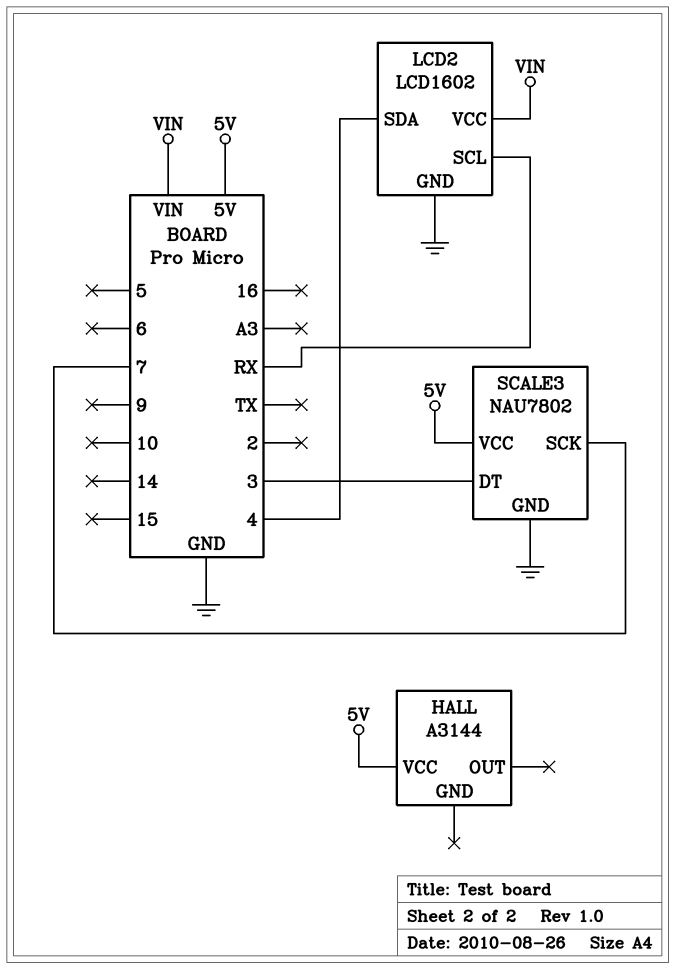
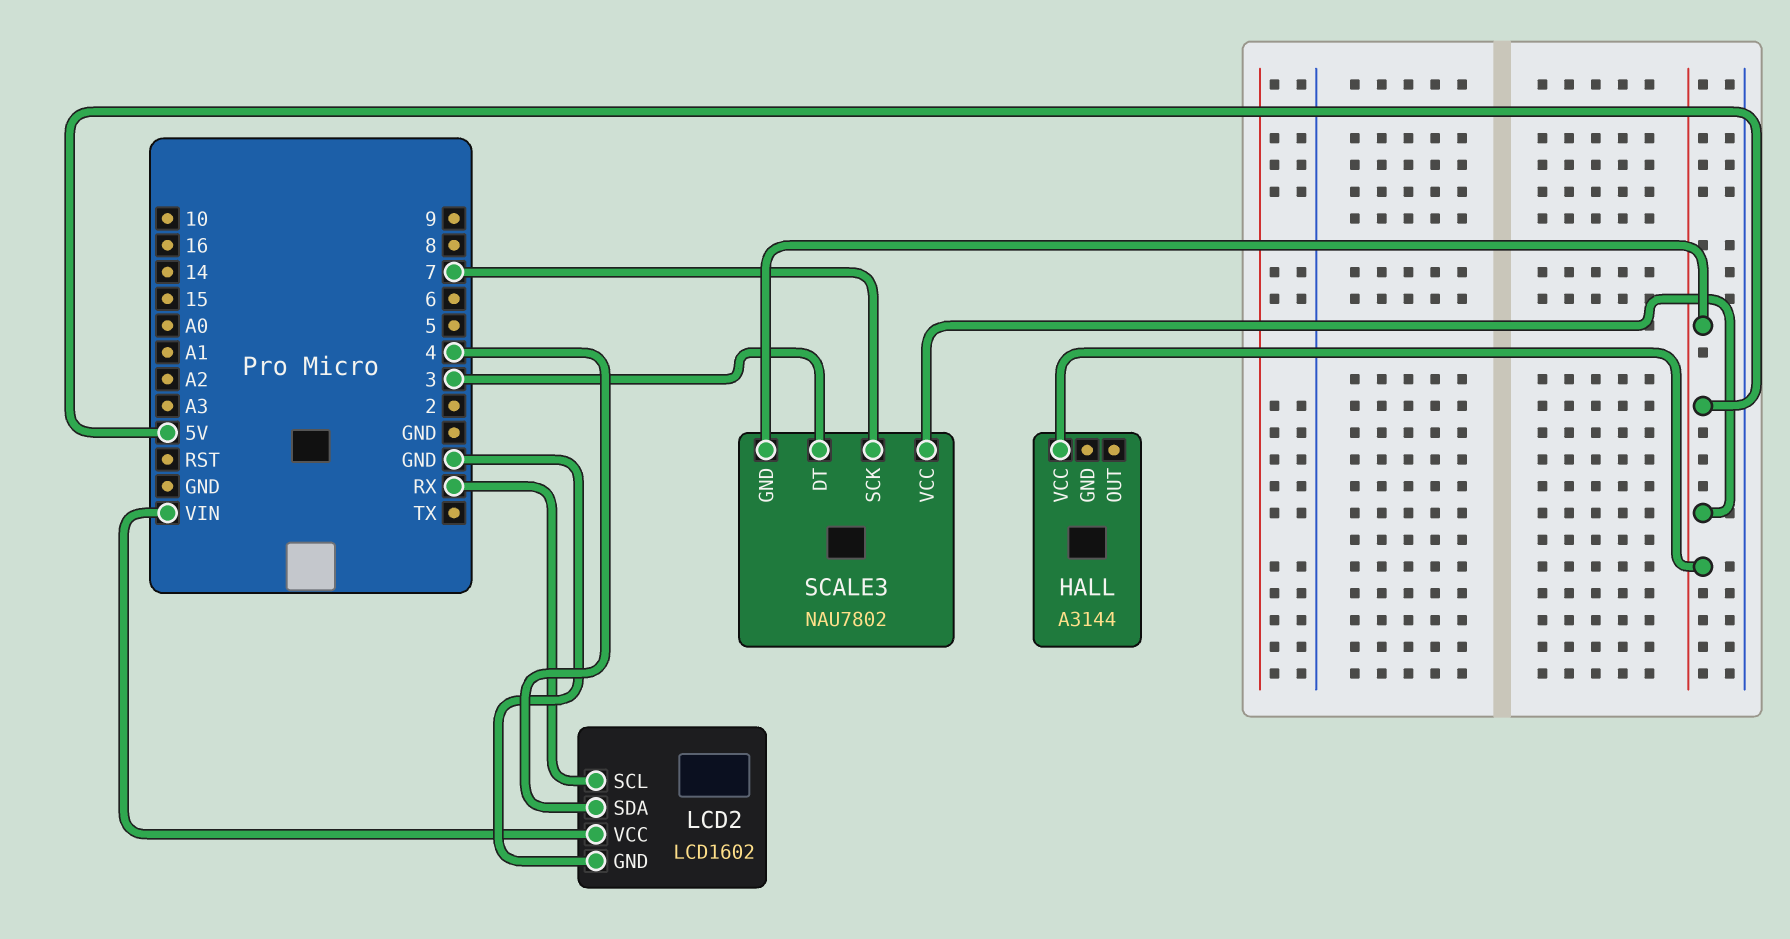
SCALE3 pin GND: GND -> 5V

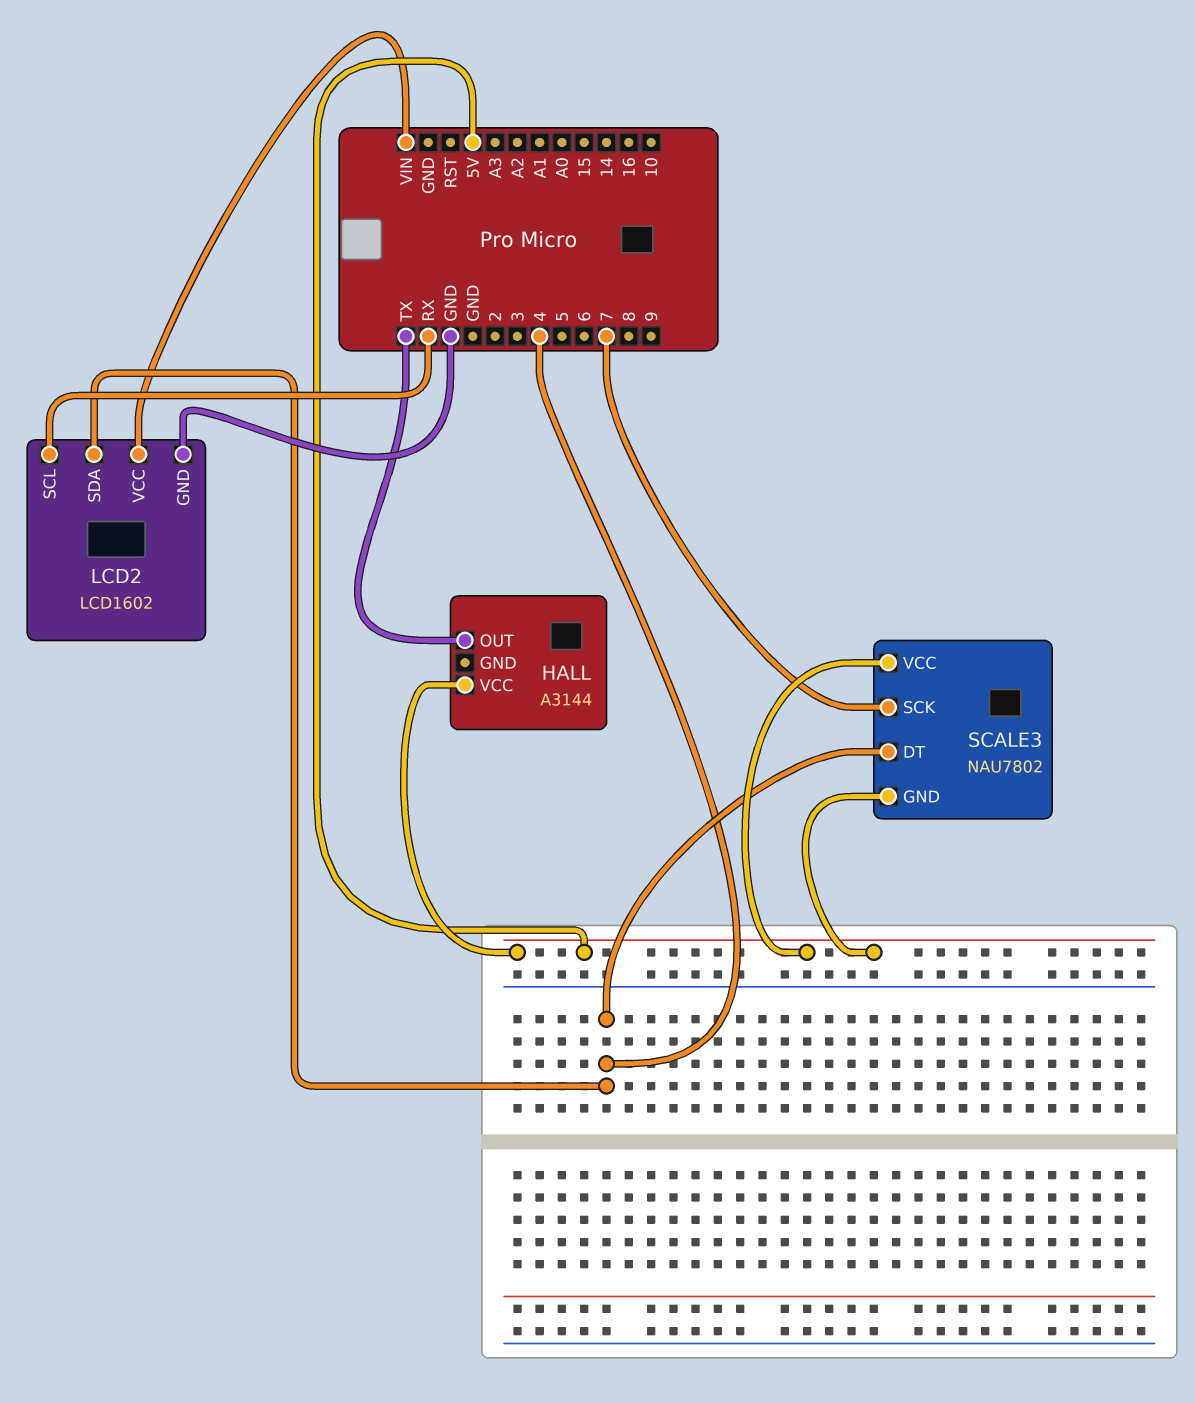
HALL pin OUT: none -> TX
SCALE3 pin DT: 3 -> 4

